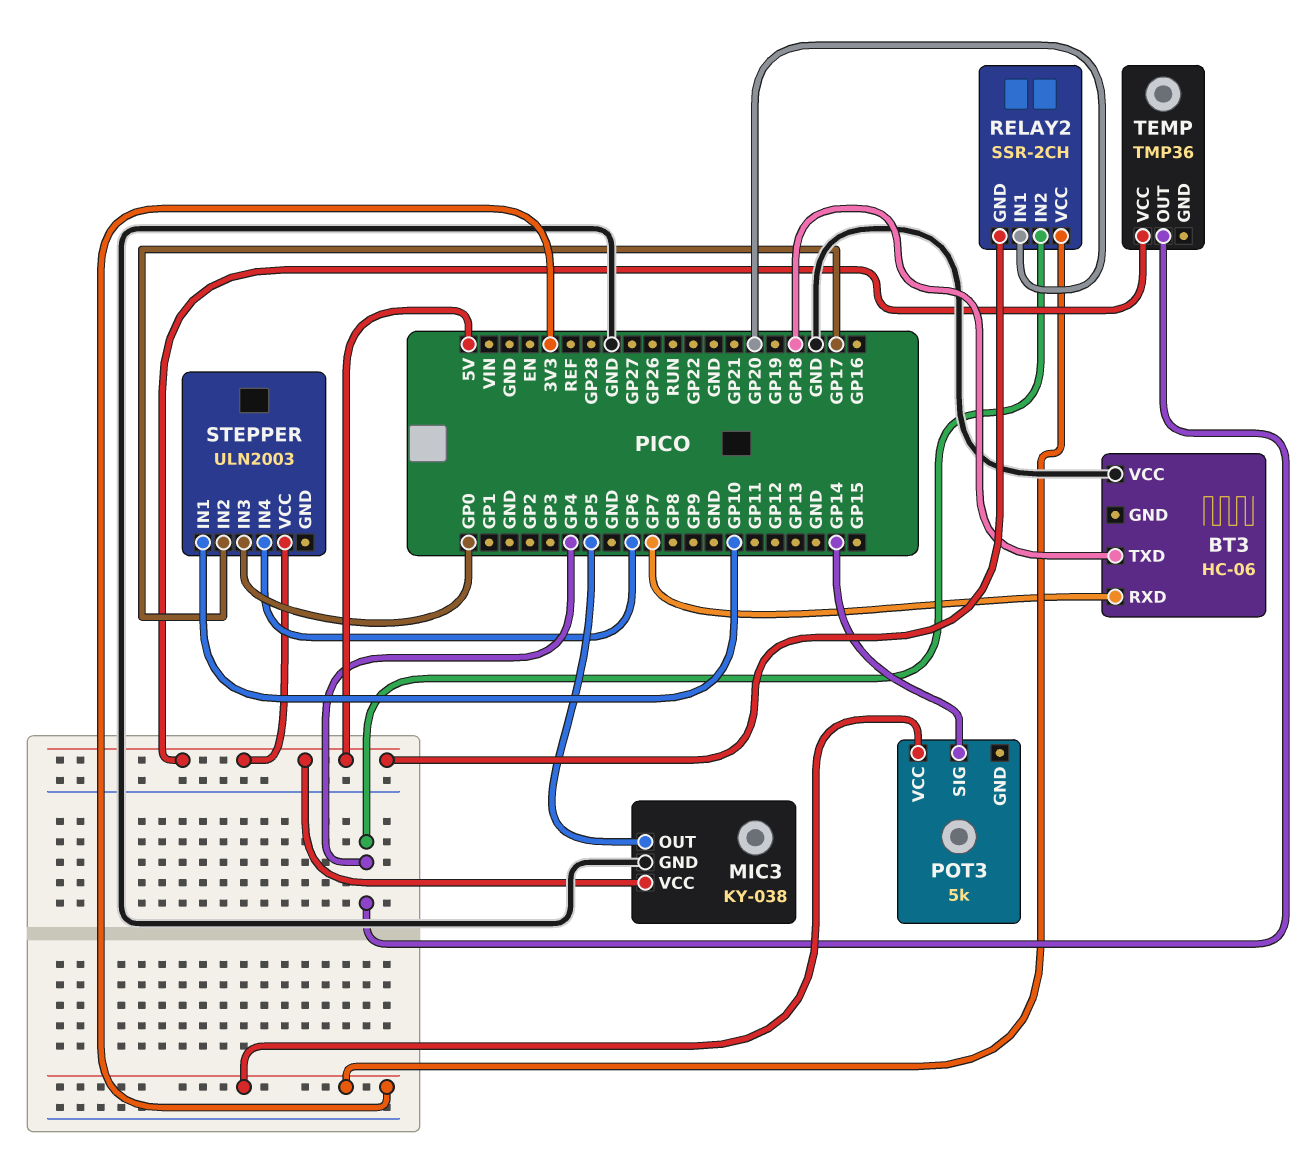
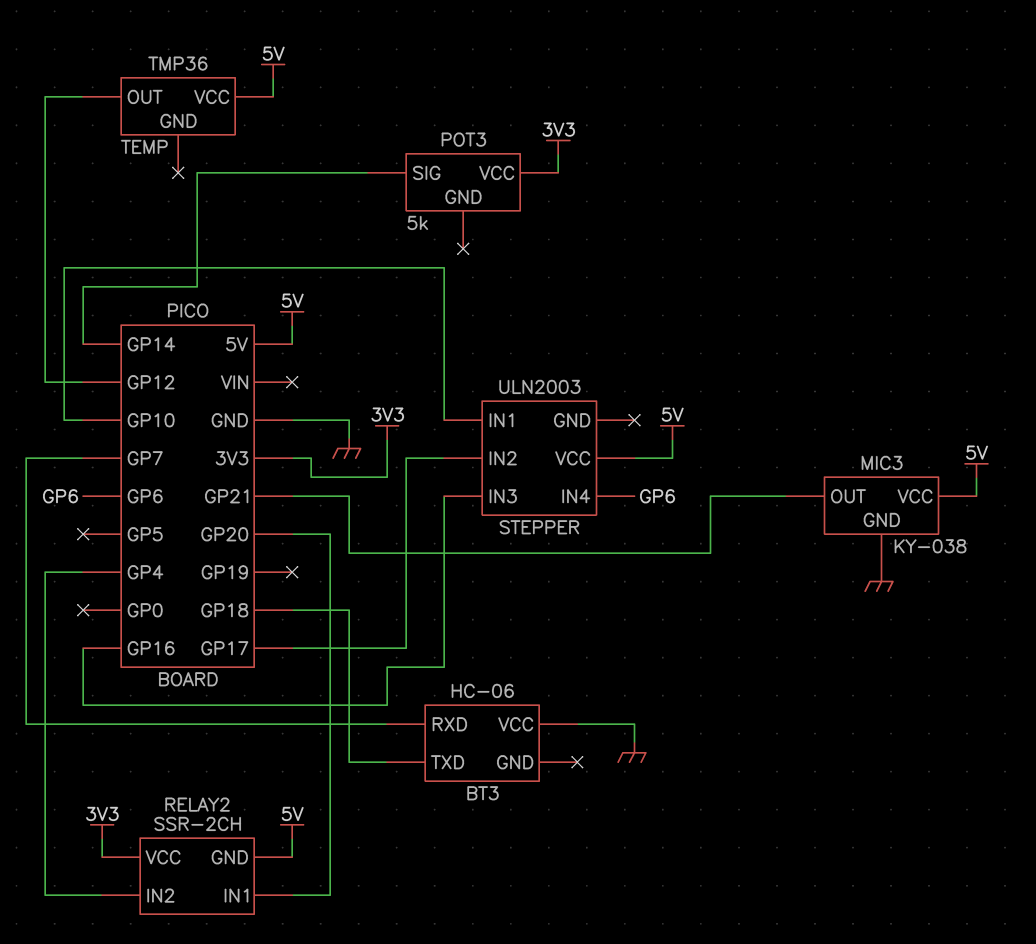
MIC3 pin OUT: GP5 -> GP21
STEPPER pin IN3: GP0 -> GP16
TEMP pin OUT: GP4 -> GP12

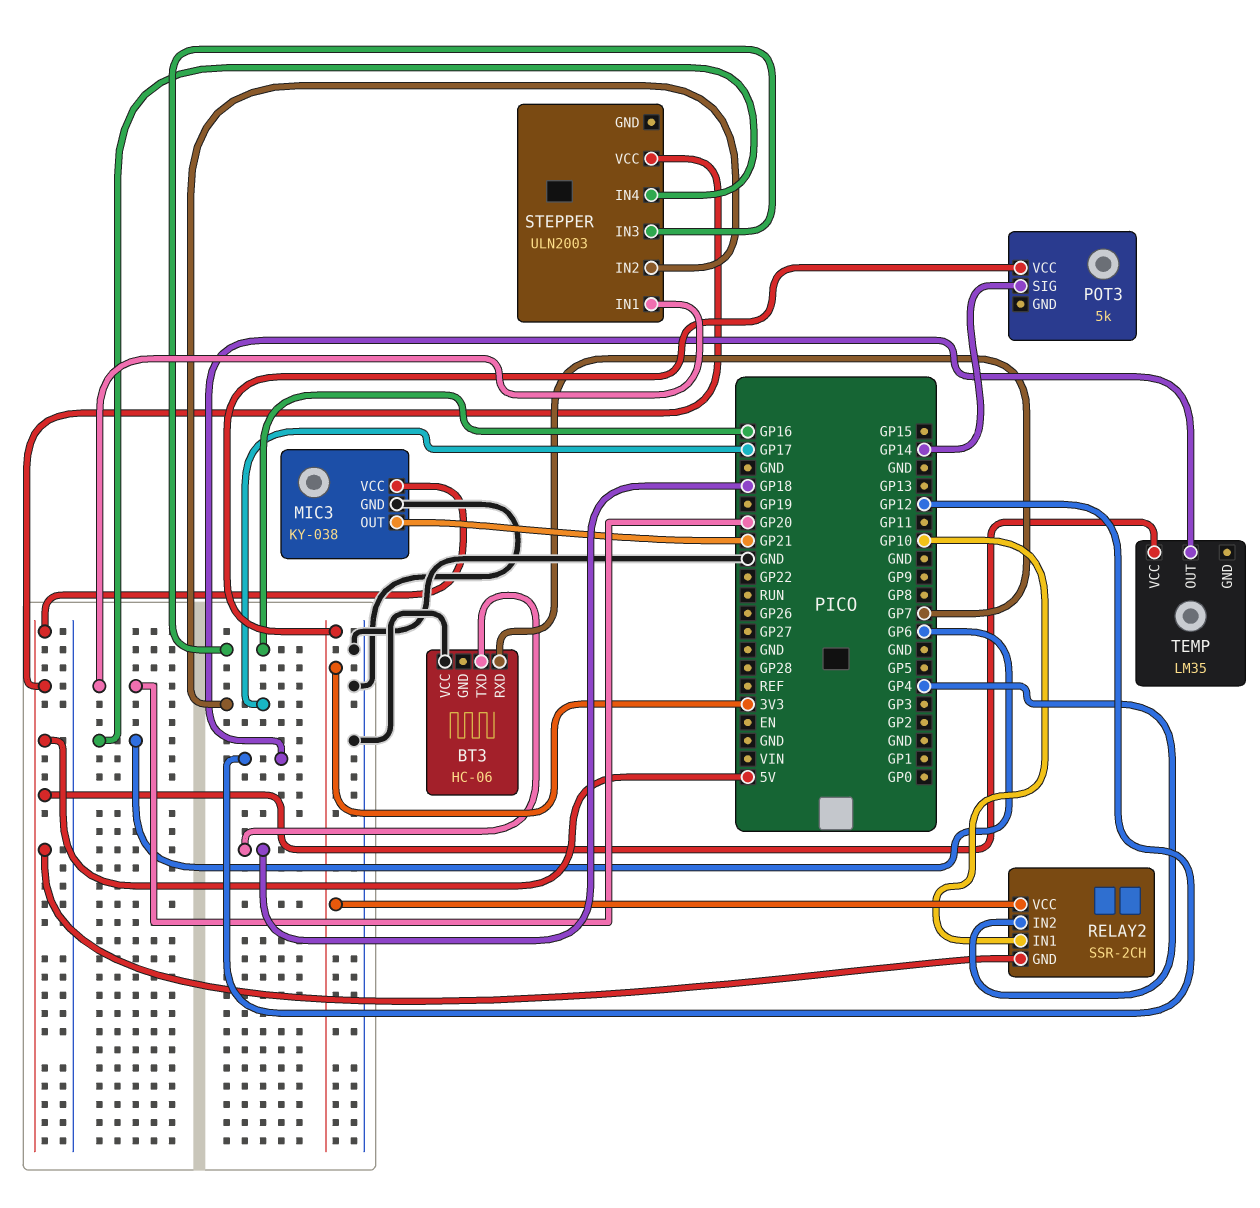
RELAY2 pin IN1: GP20 -> GP10
STEPPER pin IN1: GP10 -> GP20
TEMP: TMP36 -> LM35

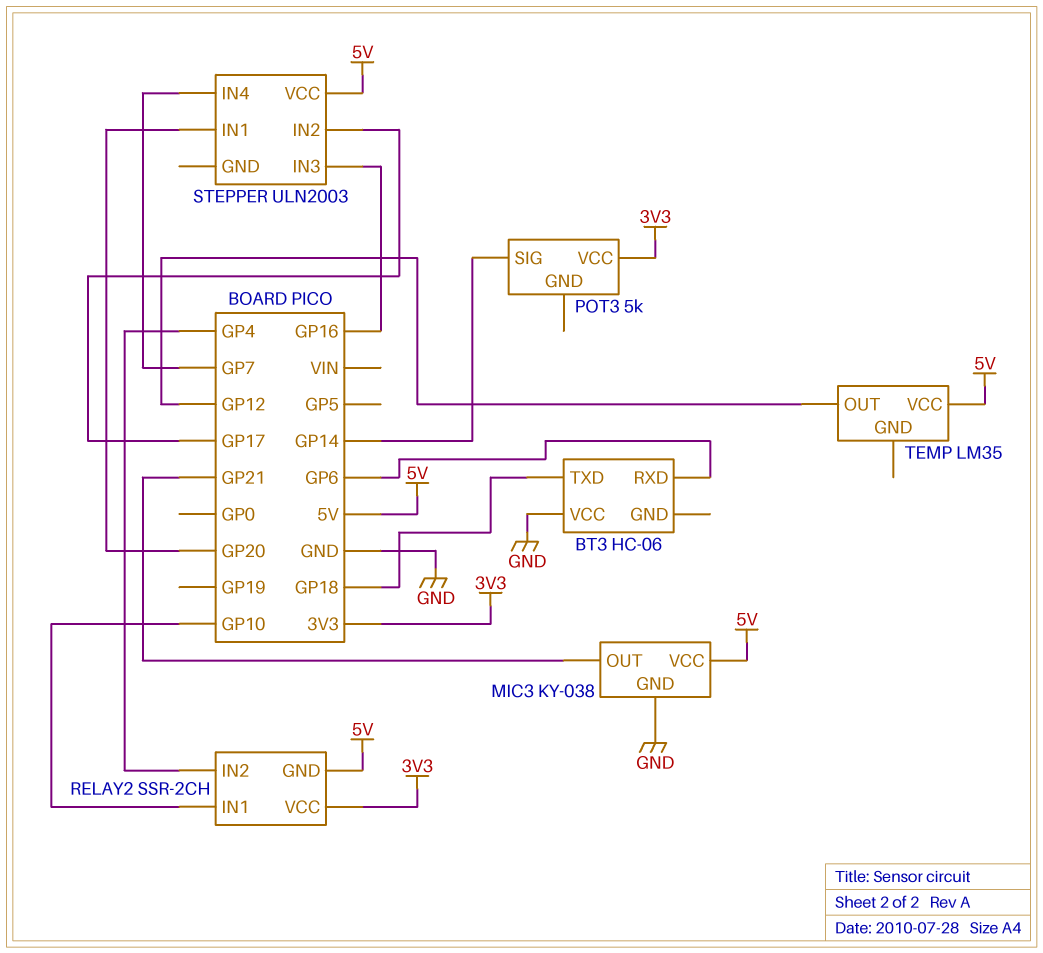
BT3 pin RXD: GP7 -> GP6
STEPPER pin IN4: GP6 -> GP7

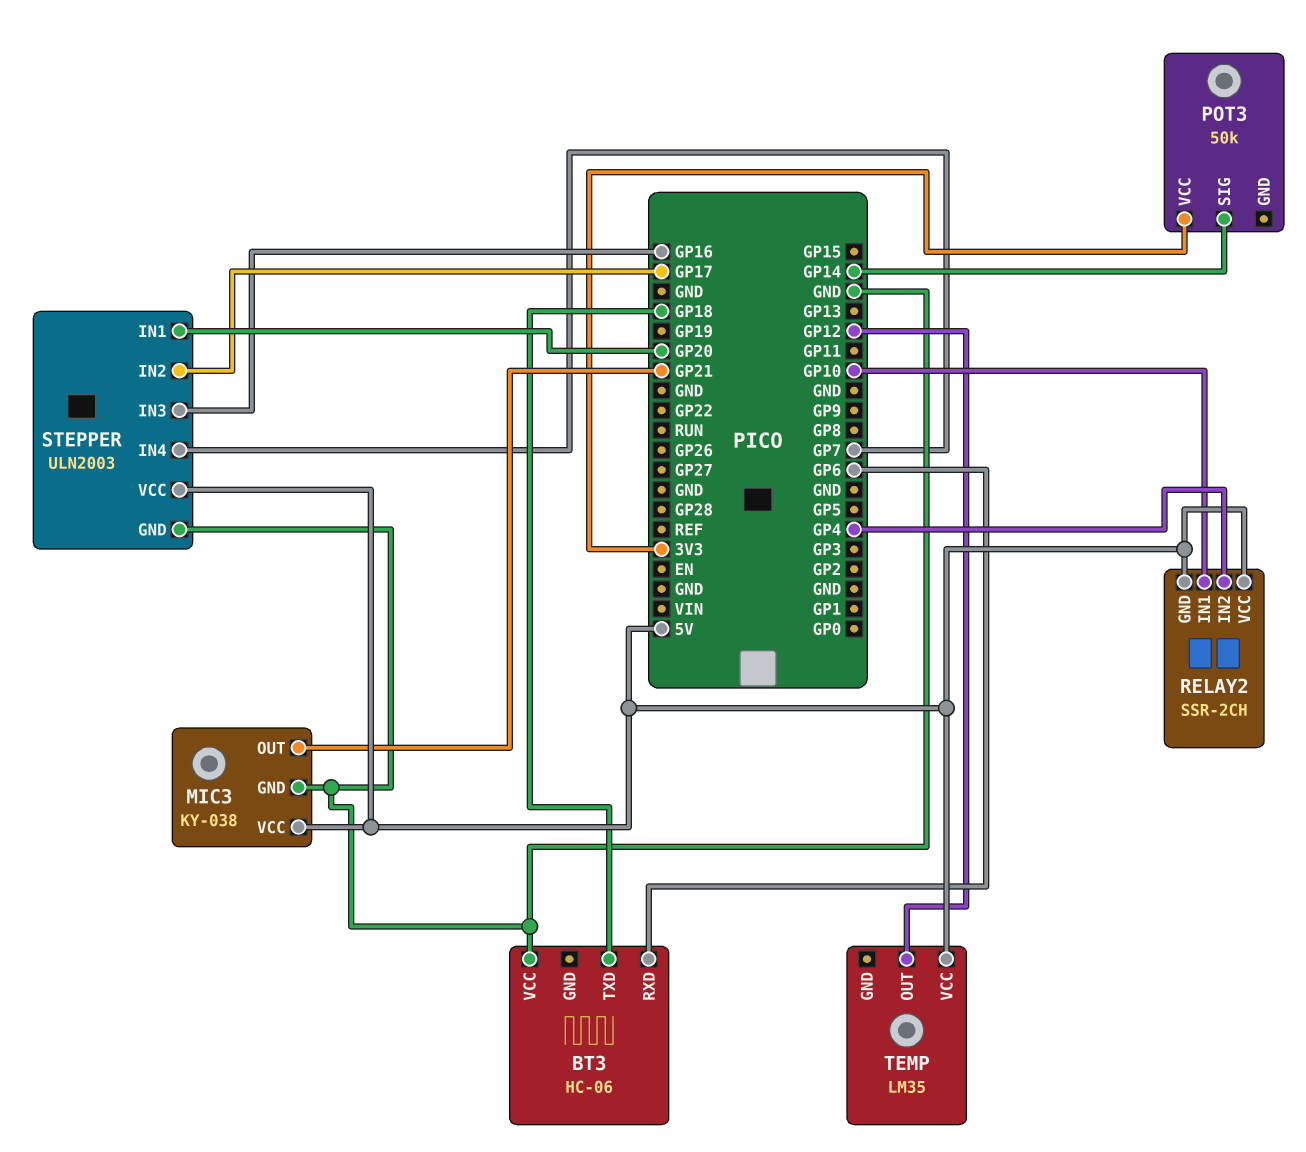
POT3: 5k -> 50k
RELAY2 pin VCC: 3V3 -> 5V
STEPPER pin GND: none -> GND

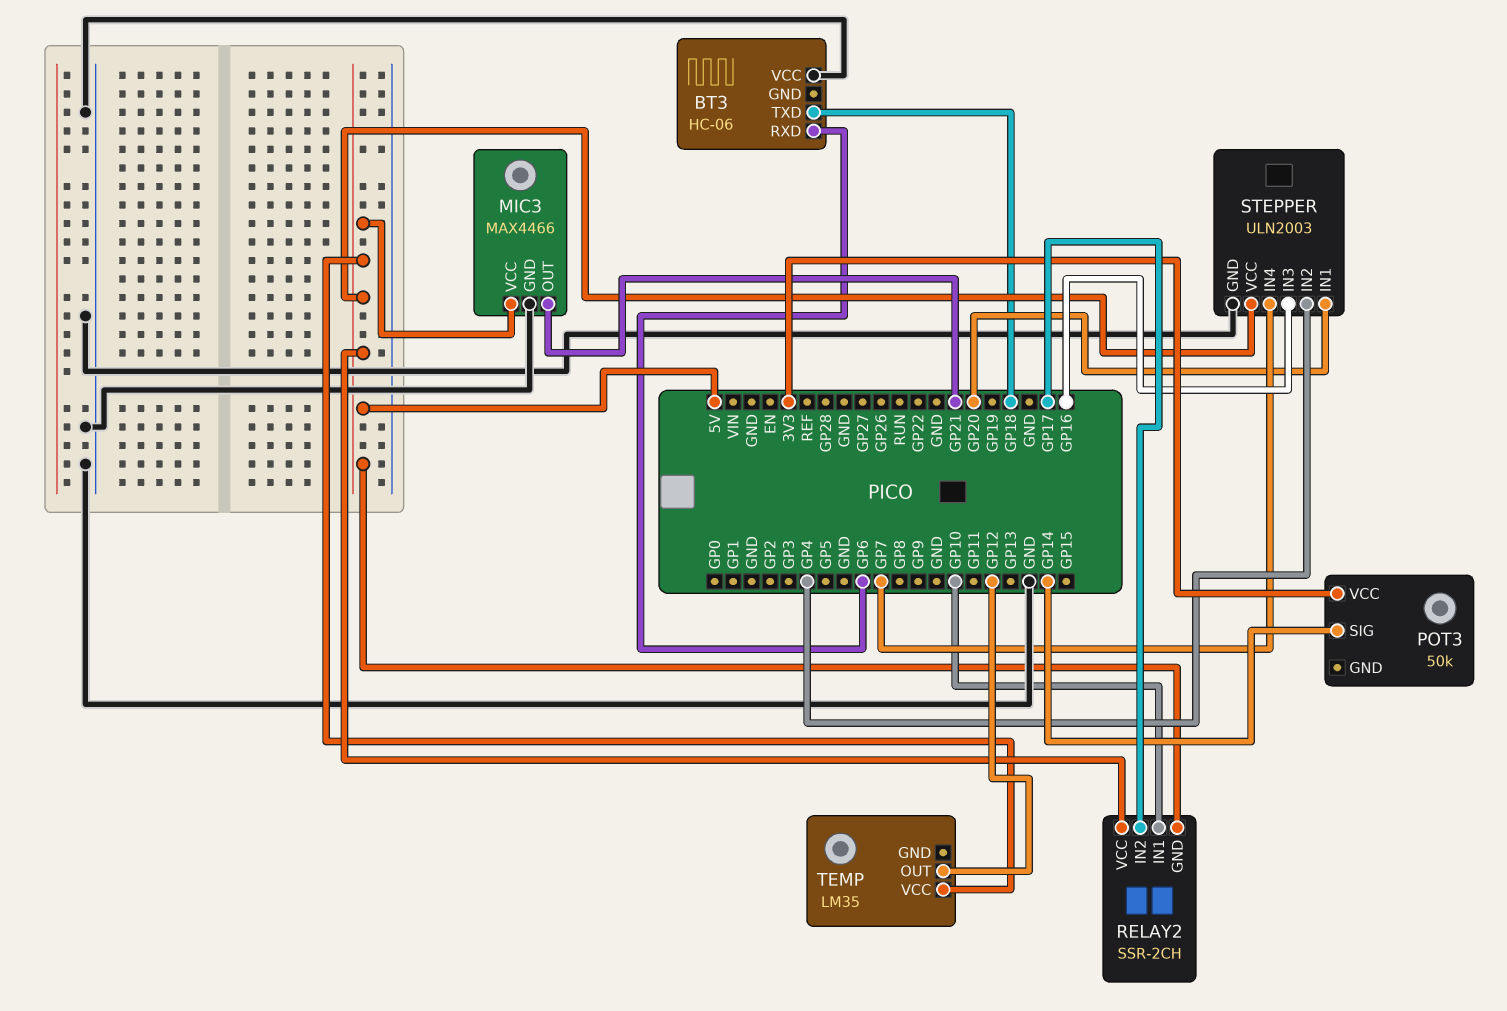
MIC3: KY-038 -> MAX4466
RELAY2 pin IN2: GP4 -> GP17
STEPPER pin IN2: GP17 -> GP4

